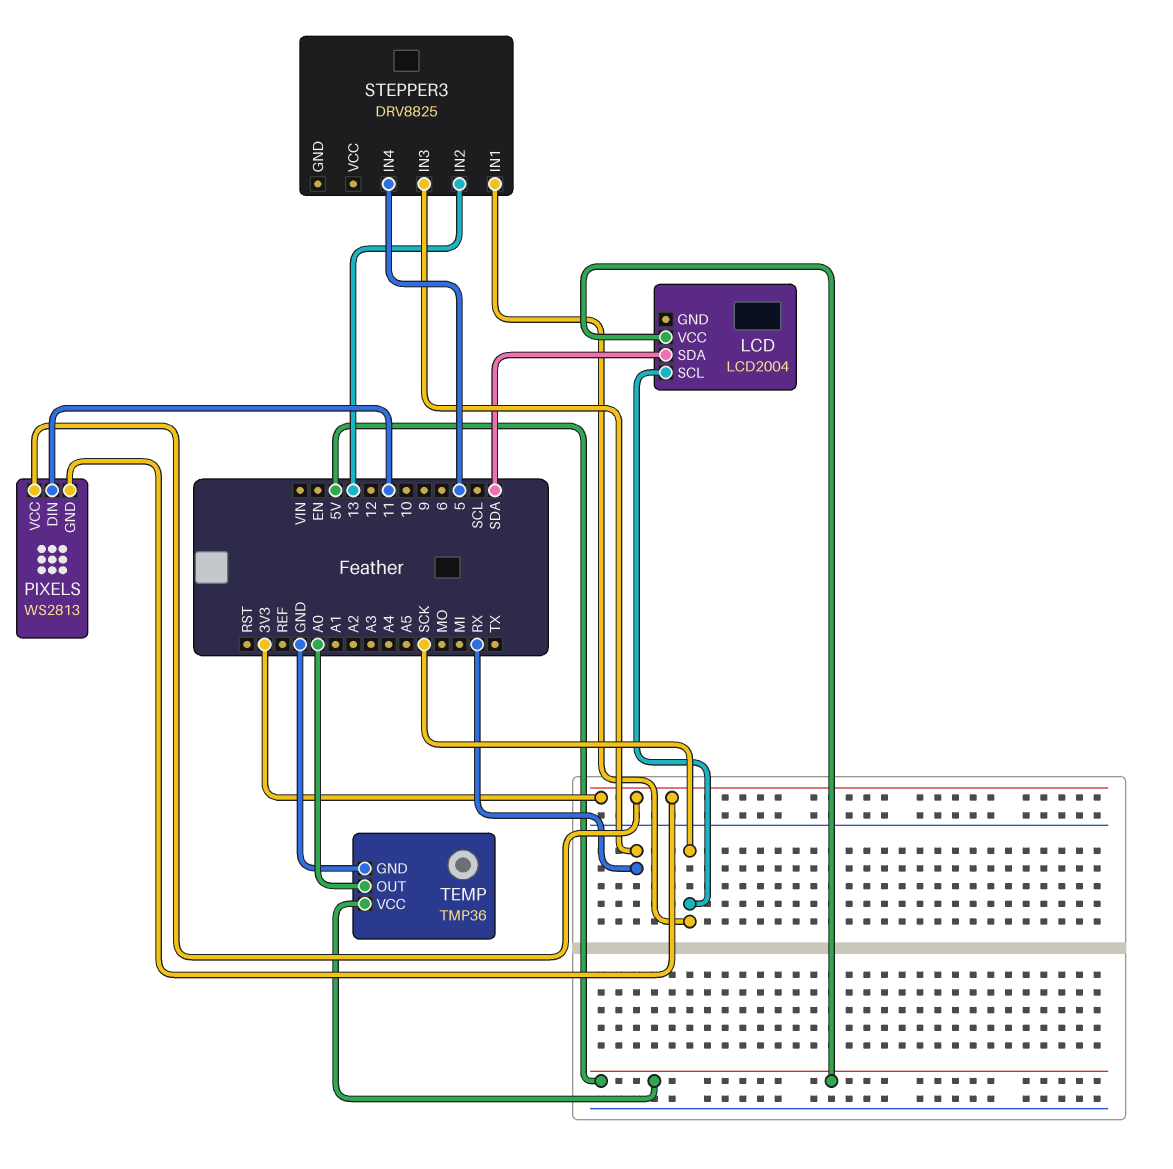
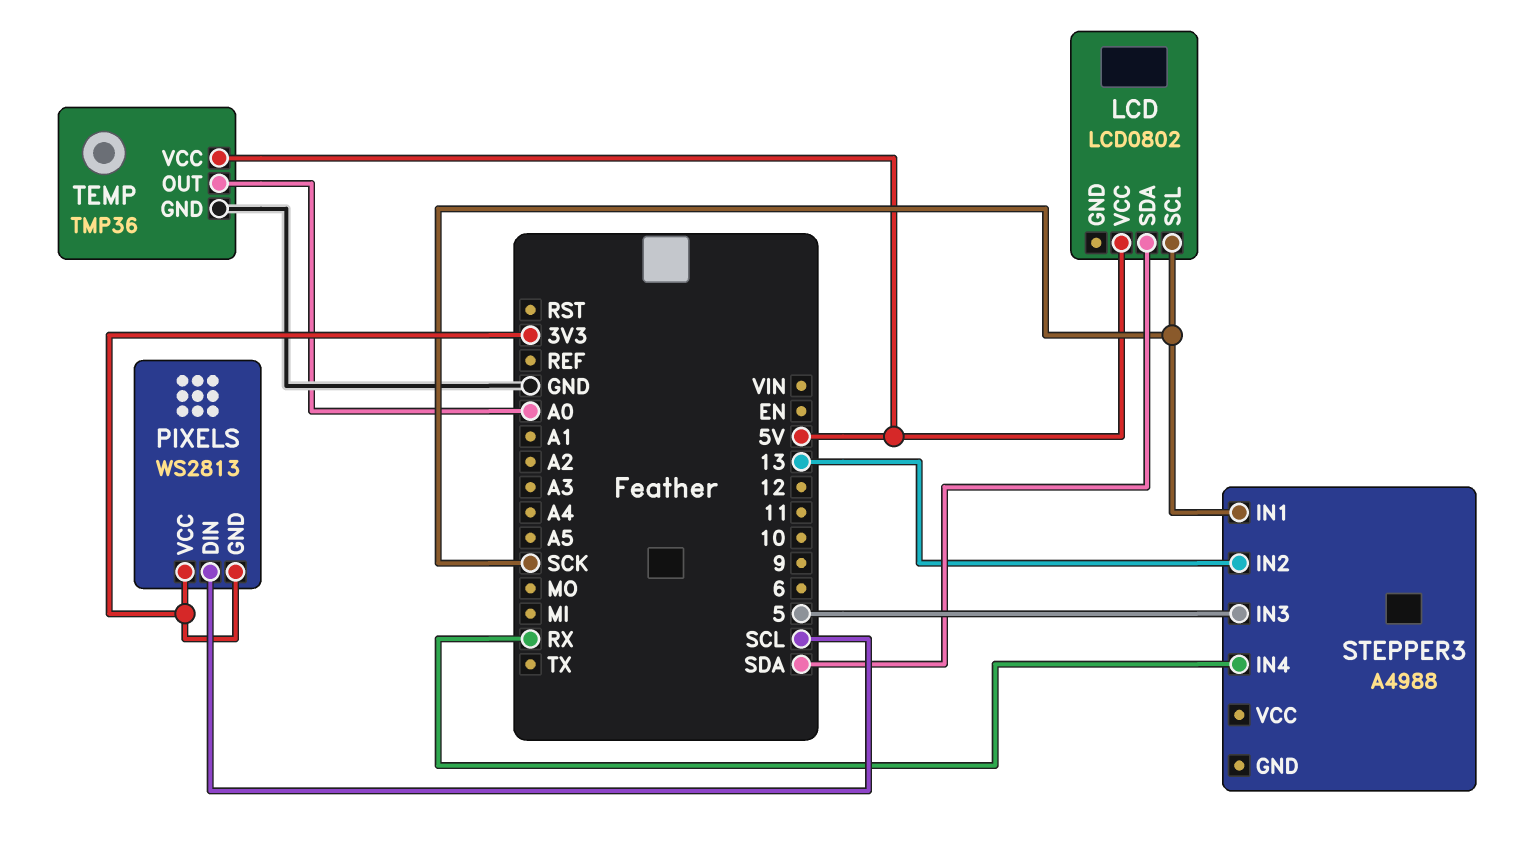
LCD: LCD2004 -> LCD0802
PIXELS pin DIN: 11 -> SCL
STEPPER3: DRV8825 -> A4988
STEPPER3 pin IN3: RX -> 5
STEPPER3 pin IN4: 5 -> RX

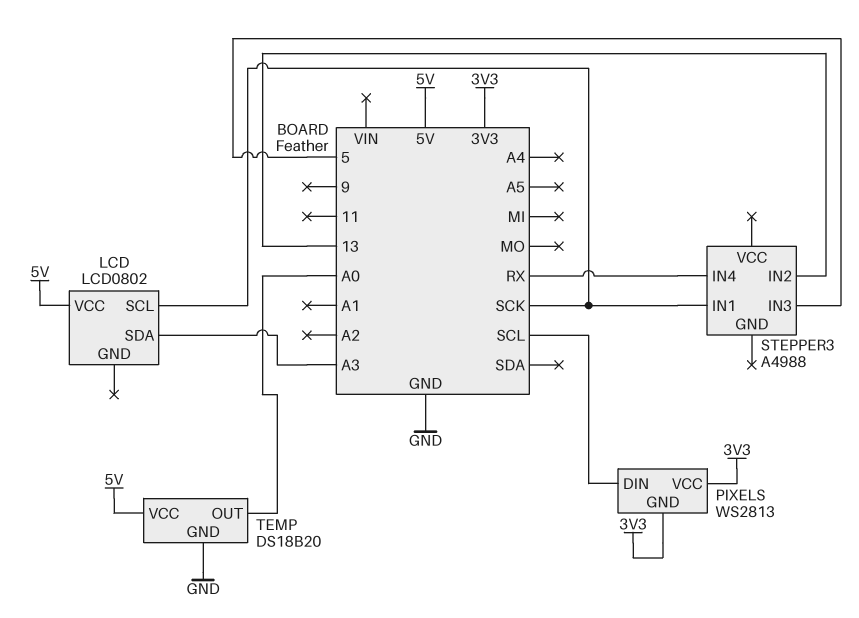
LCD pin SDA: SDA -> A3
TEMP: TMP36 -> DS18B20

